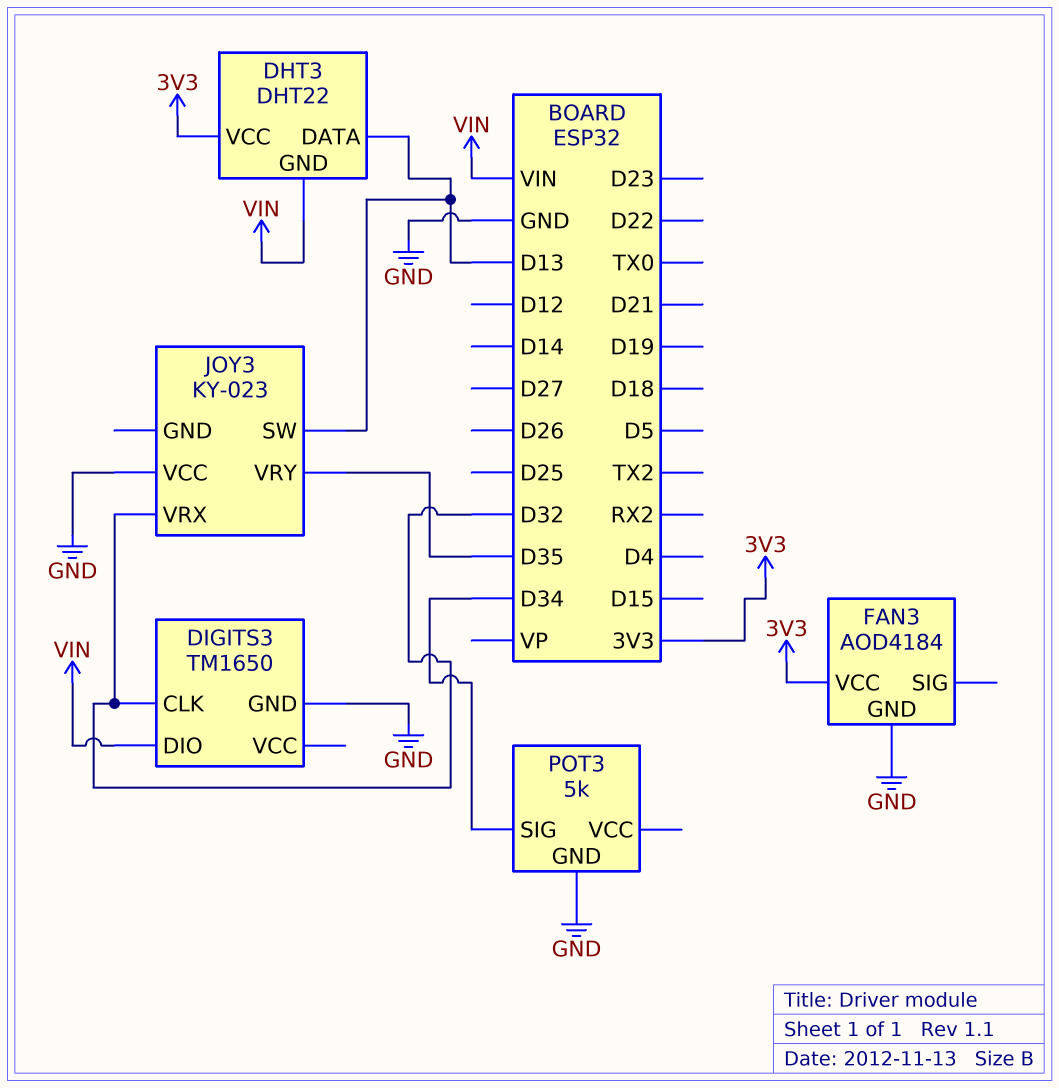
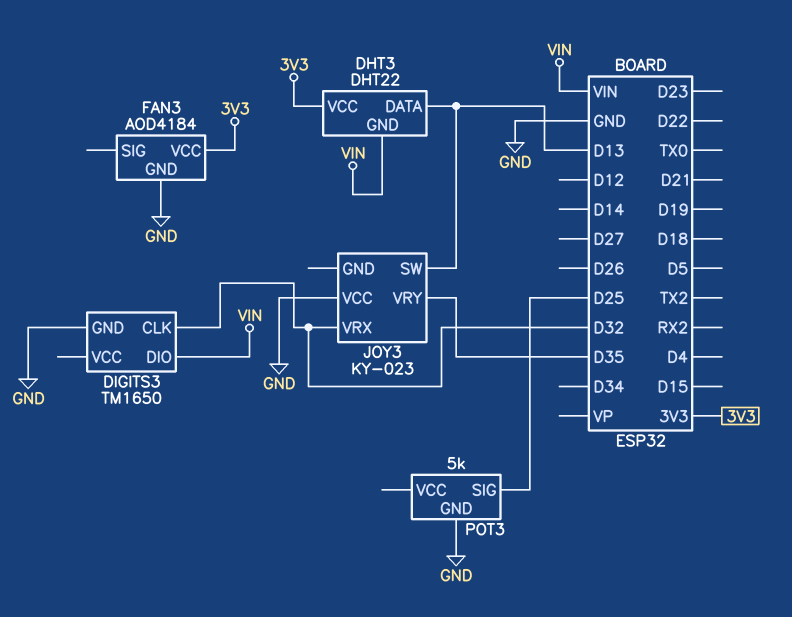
POT3 pin SIG: D34 -> D25

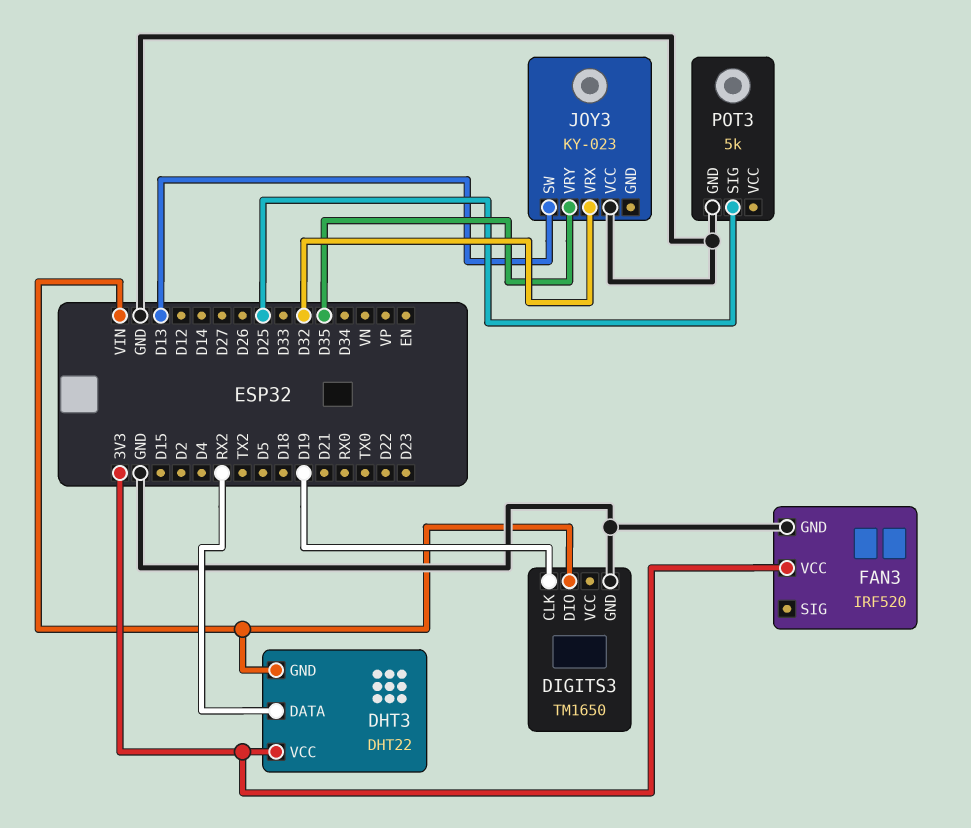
DHT3 pin DATA: D13 -> RX2
DIGITS3 pin CLK: D32 -> D19
FAN3: AOD4184 -> IRF520

